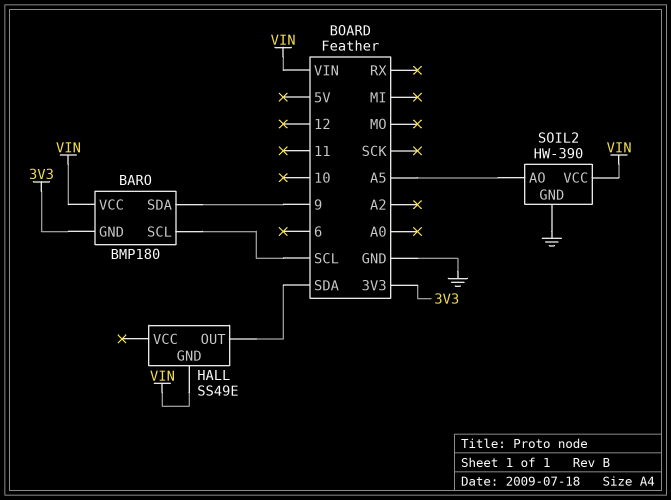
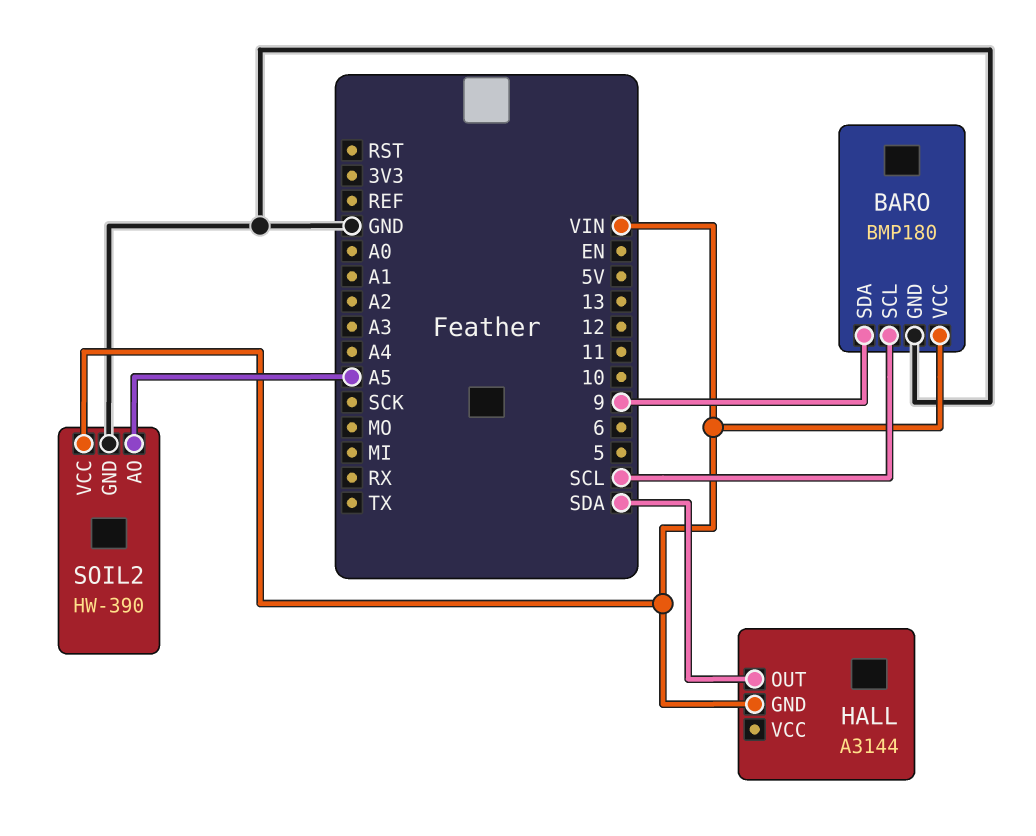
BARO pin GND: 3V3 -> GND
HALL: SS49E -> A3144

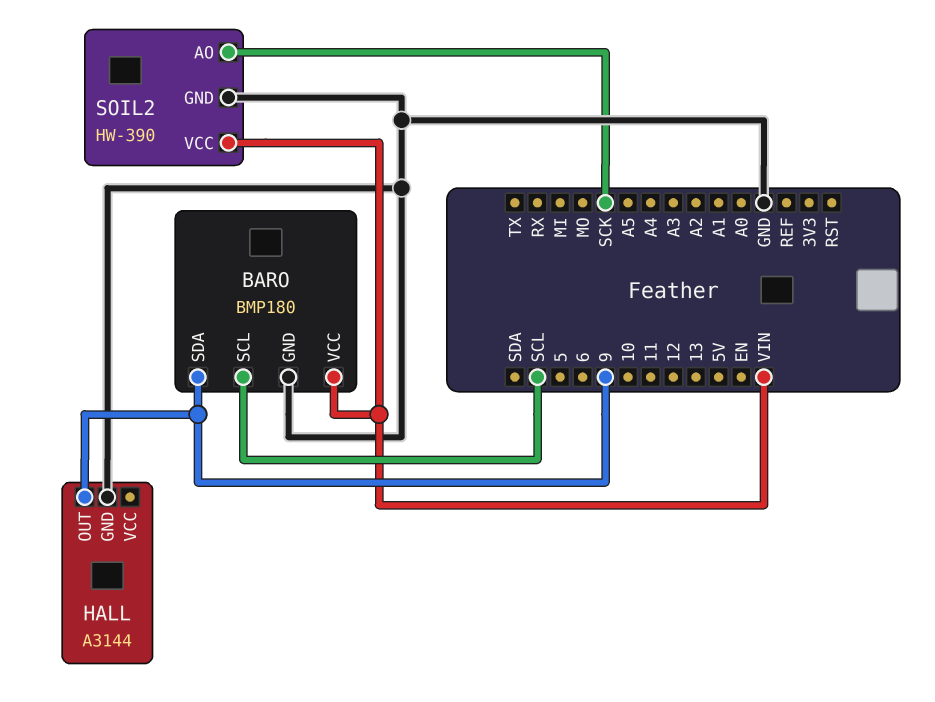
HALL pin GND: VIN -> GND
HALL pin OUT: SDA -> 9
SOIL2 pin AO: A5 -> SCK

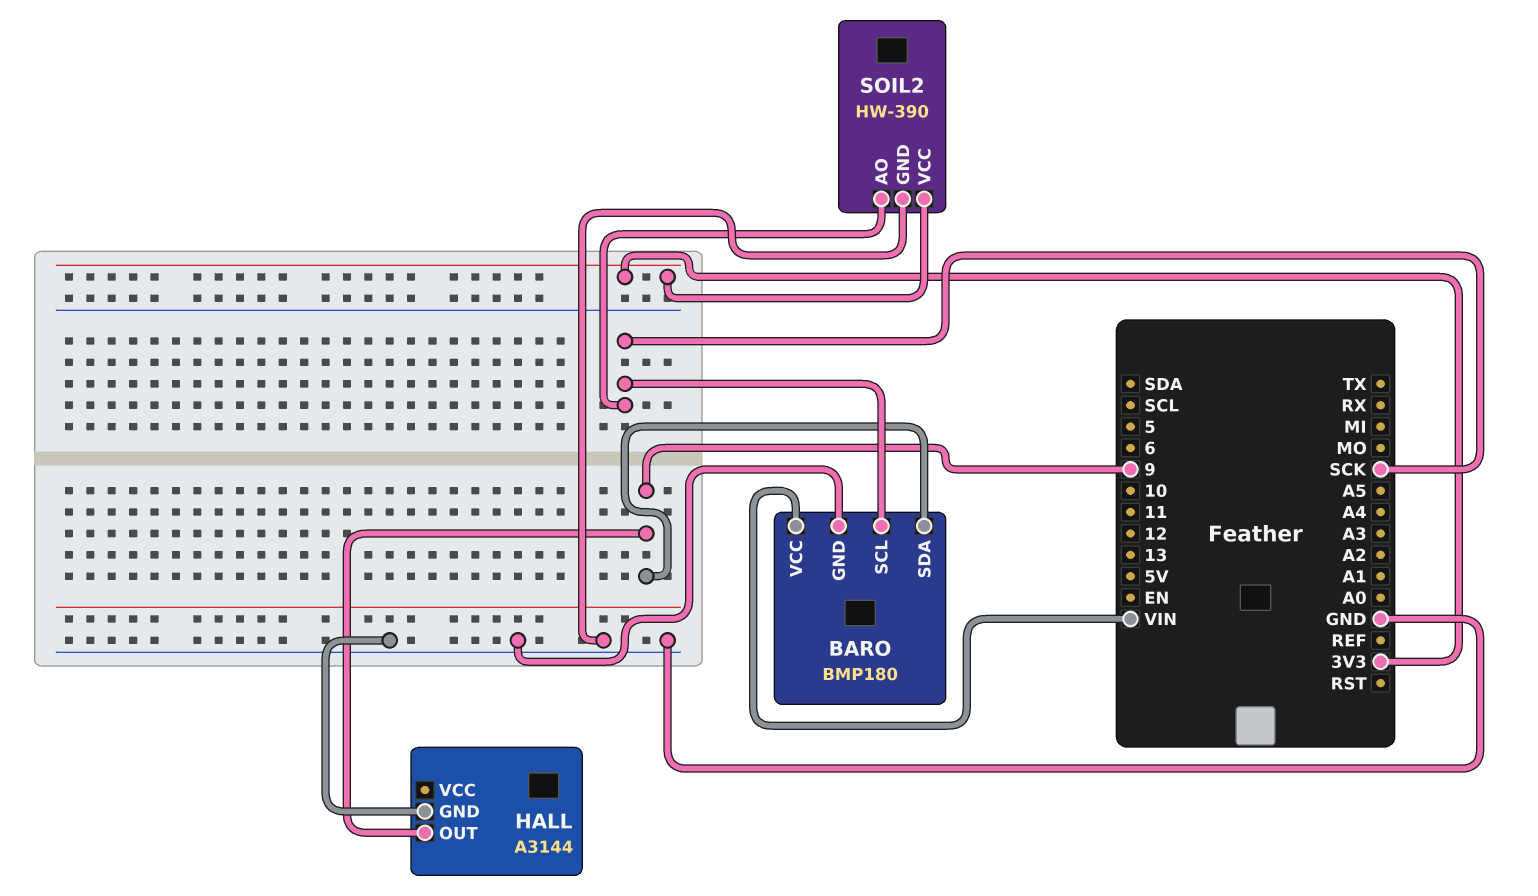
BARO pin SCL: SCL -> SCK
SOIL2 pin VCC: VIN -> 3V3

